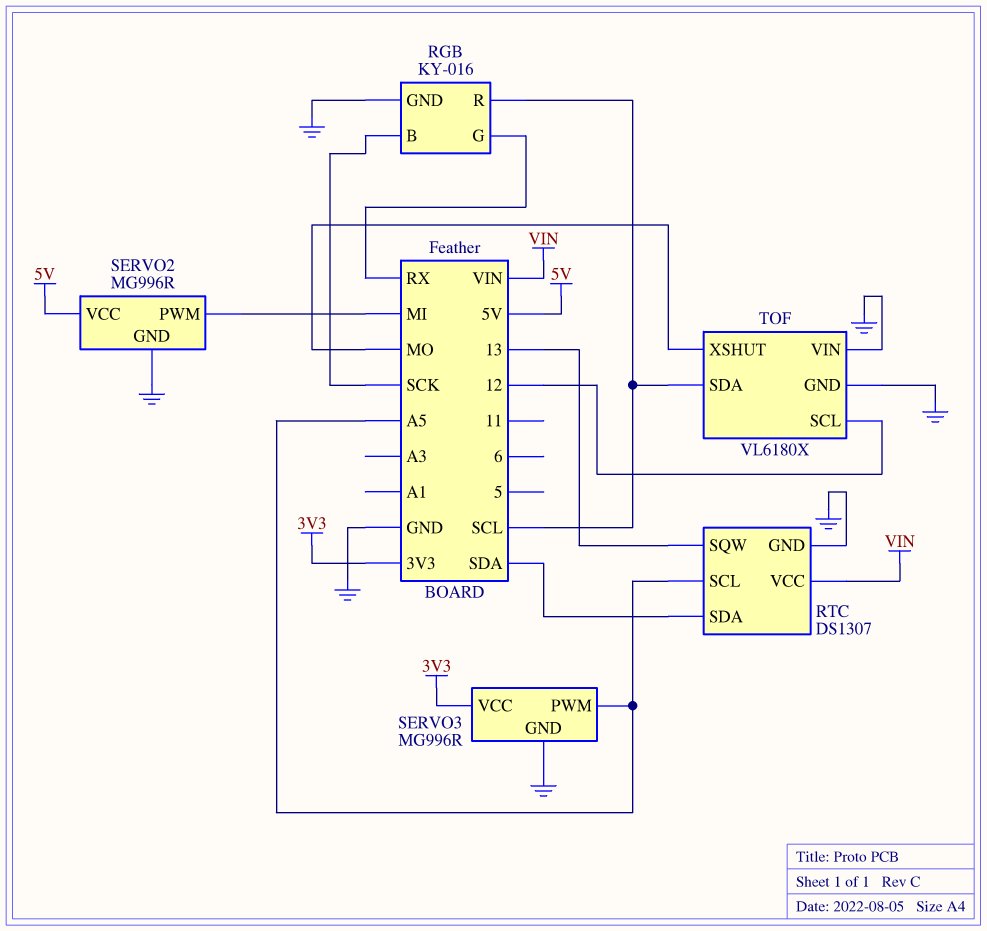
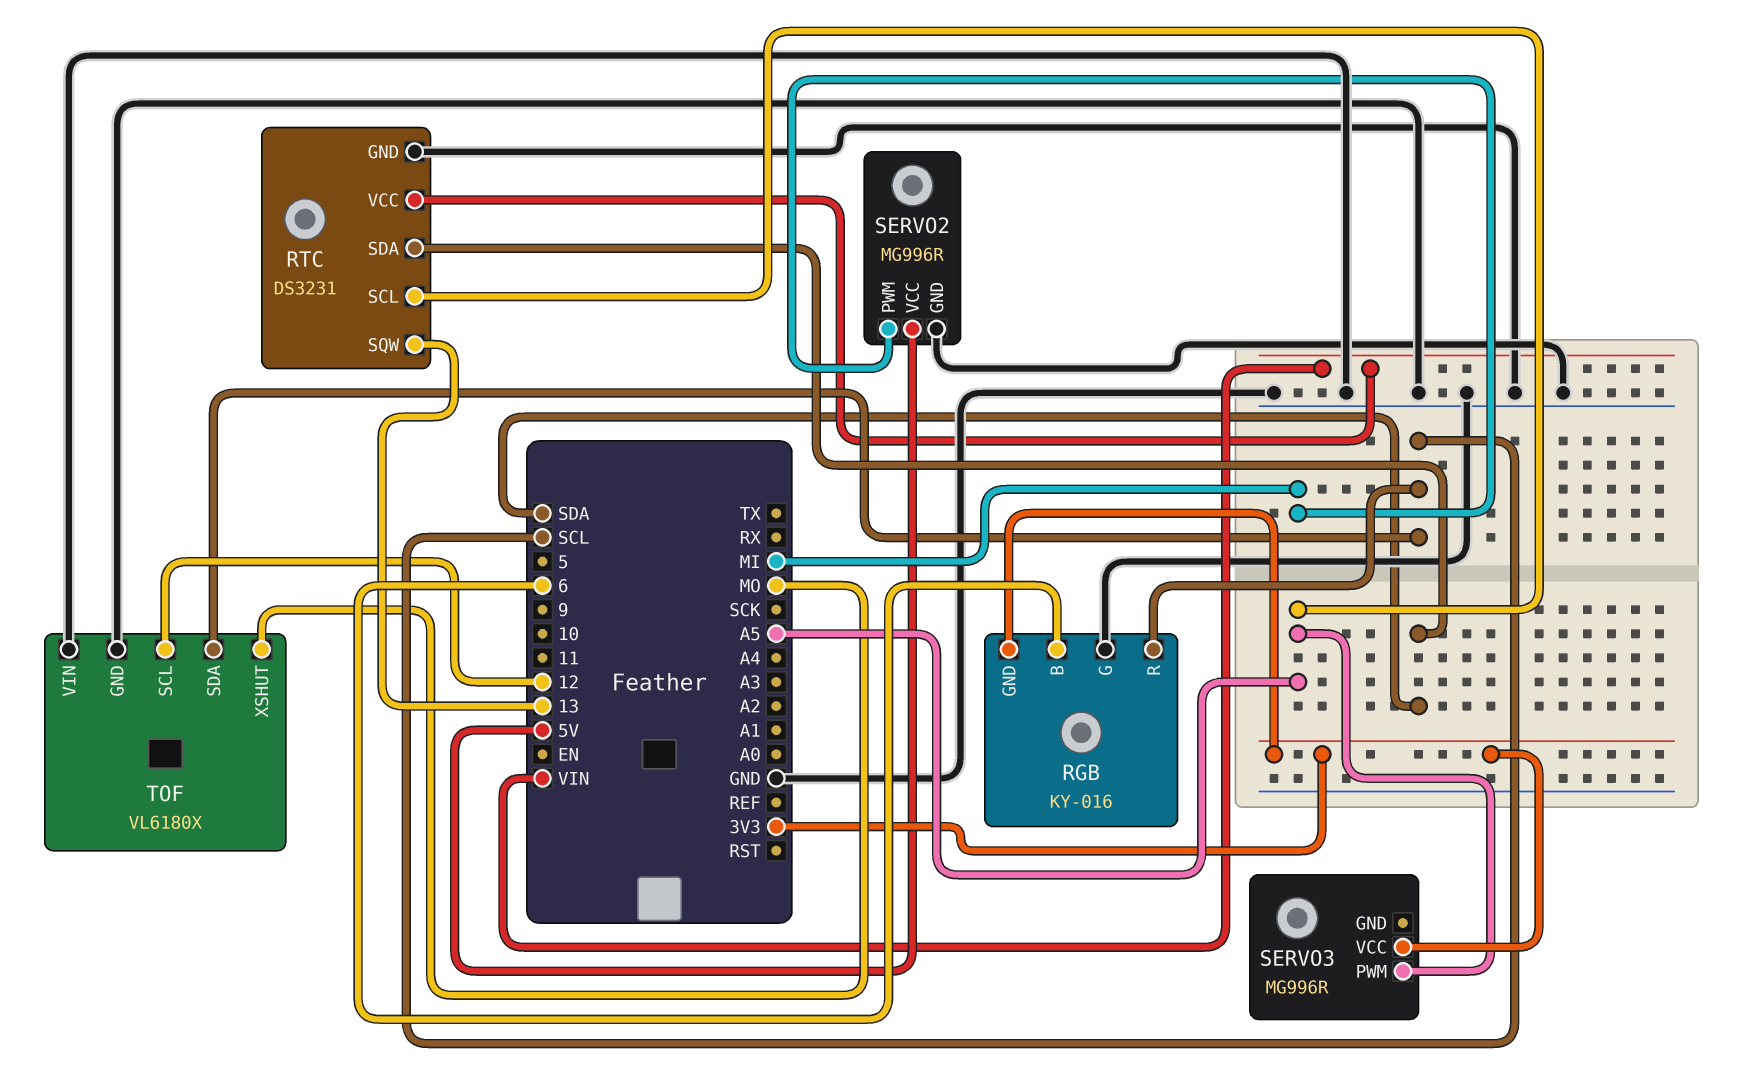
RGB pin B: SCK -> 6
RGB pin G: RX -> GND
RGB pin GND: GND -> 3V3
RTC: DS1307 -> DS3231
SERVO3 pin GND: GND -> none

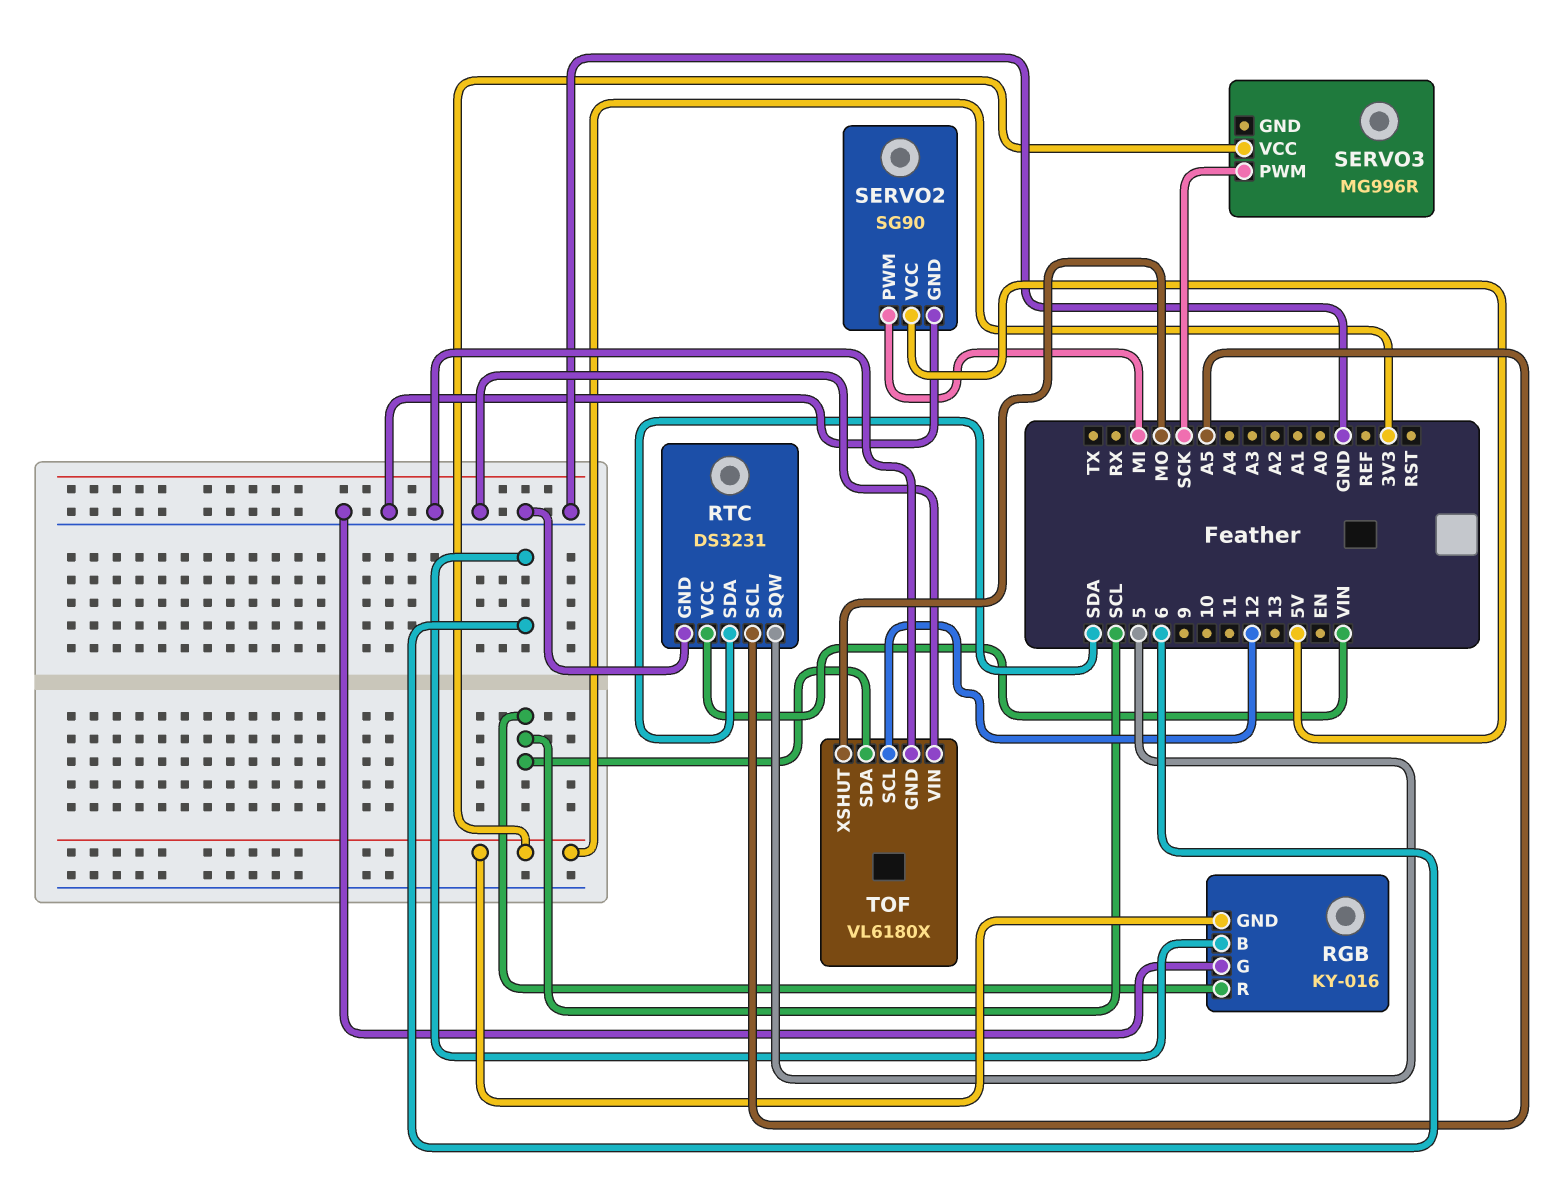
RTC pin SQW: 13 -> 5
SERVO2: MG996R -> SG90
SERVO3 pin PWM: A5 -> SCK

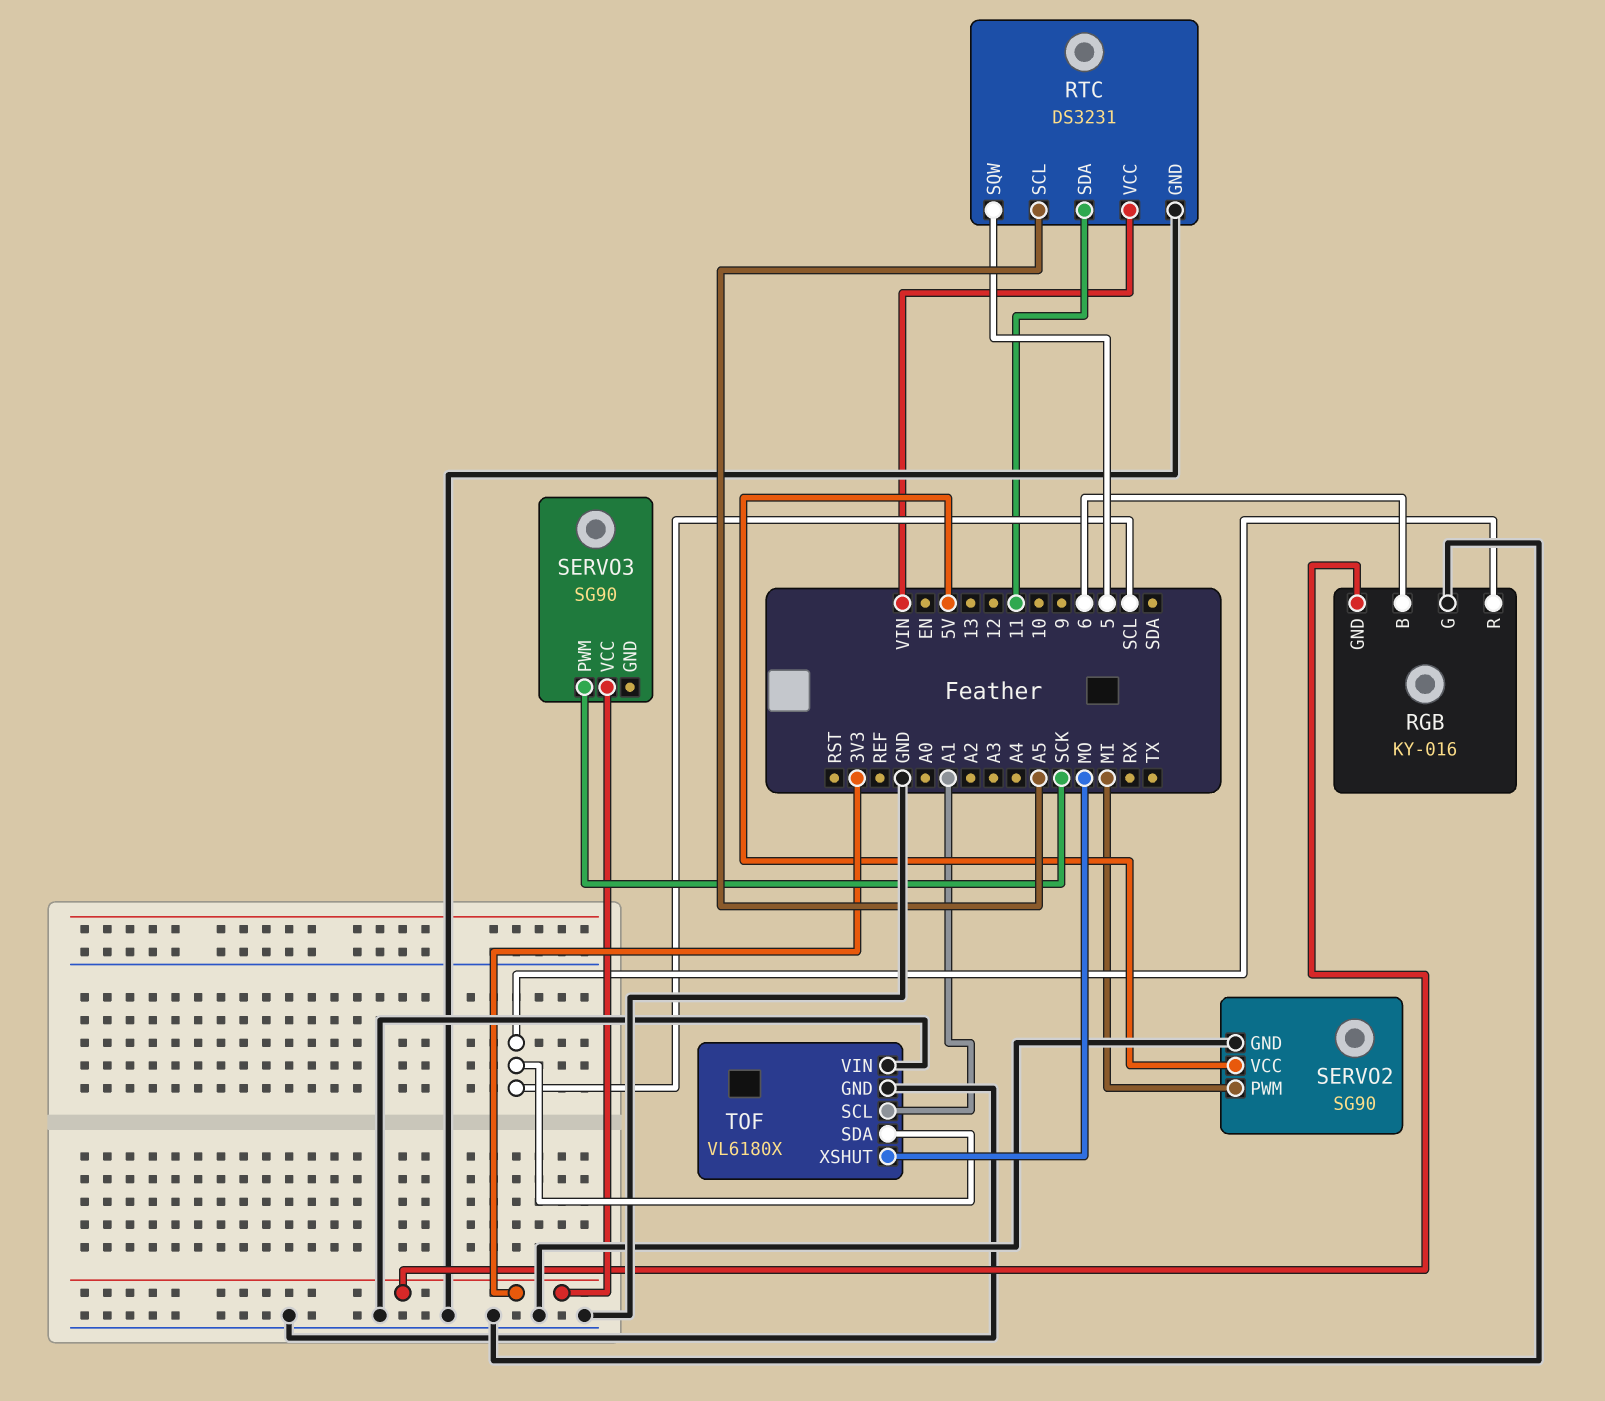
RTC pin SDA: SDA -> 11
SERVO3: MG996R -> SG90
TOF pin SCL: 12 -> A1

